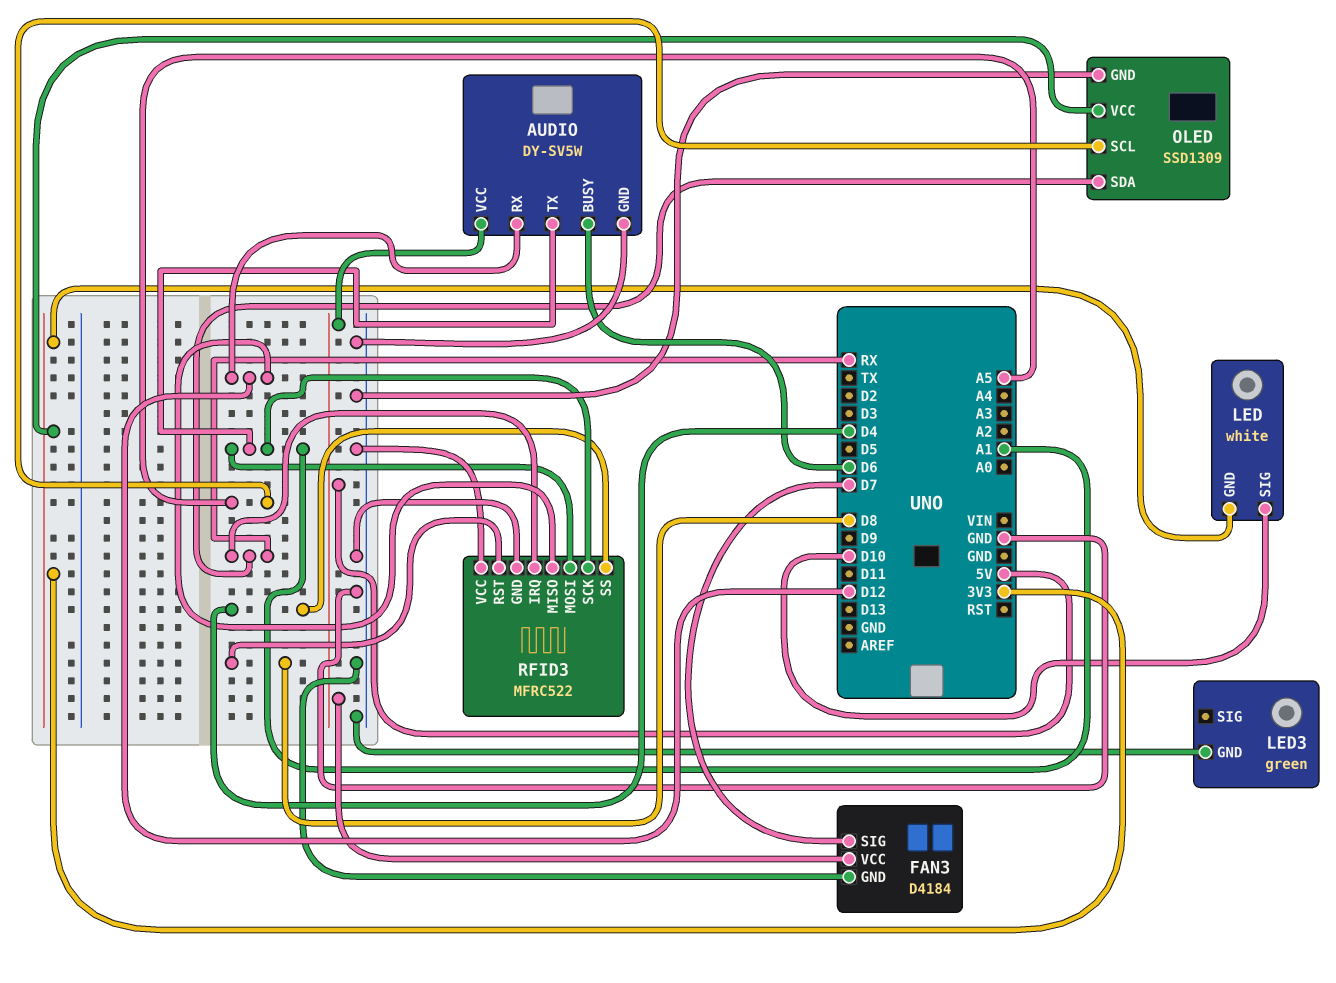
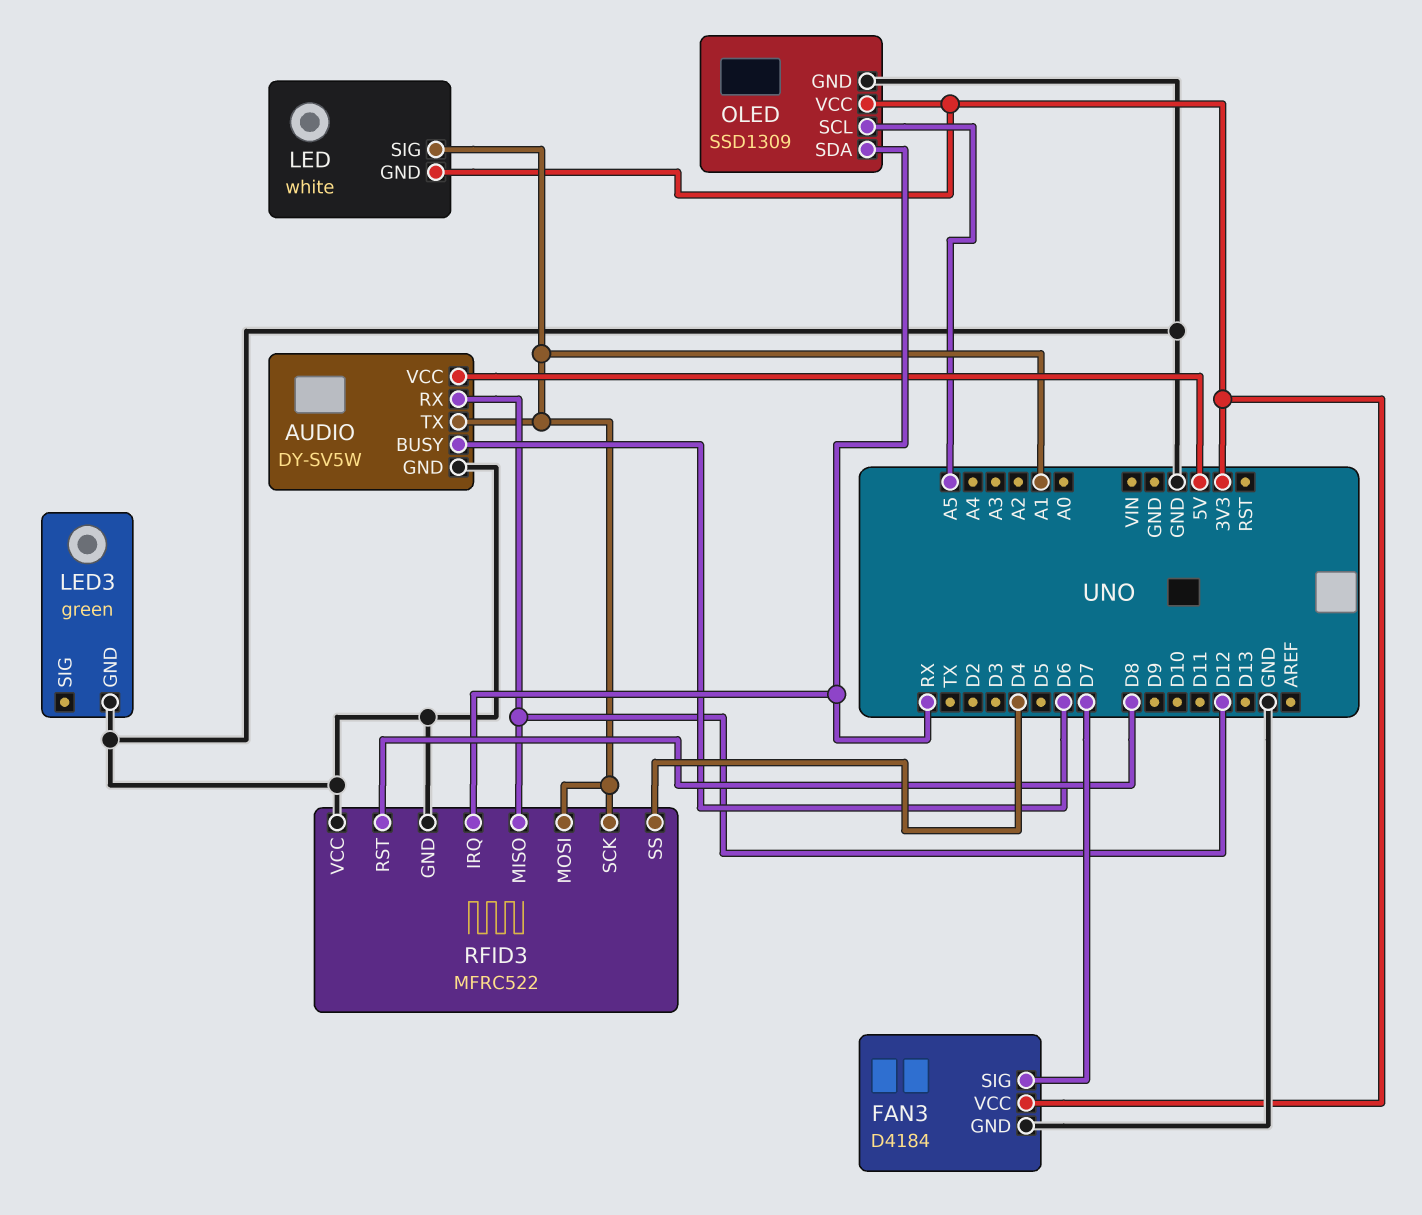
FAN3 pin VCC: 5V -> 3V3
LED pin SIG: D10 -> A1

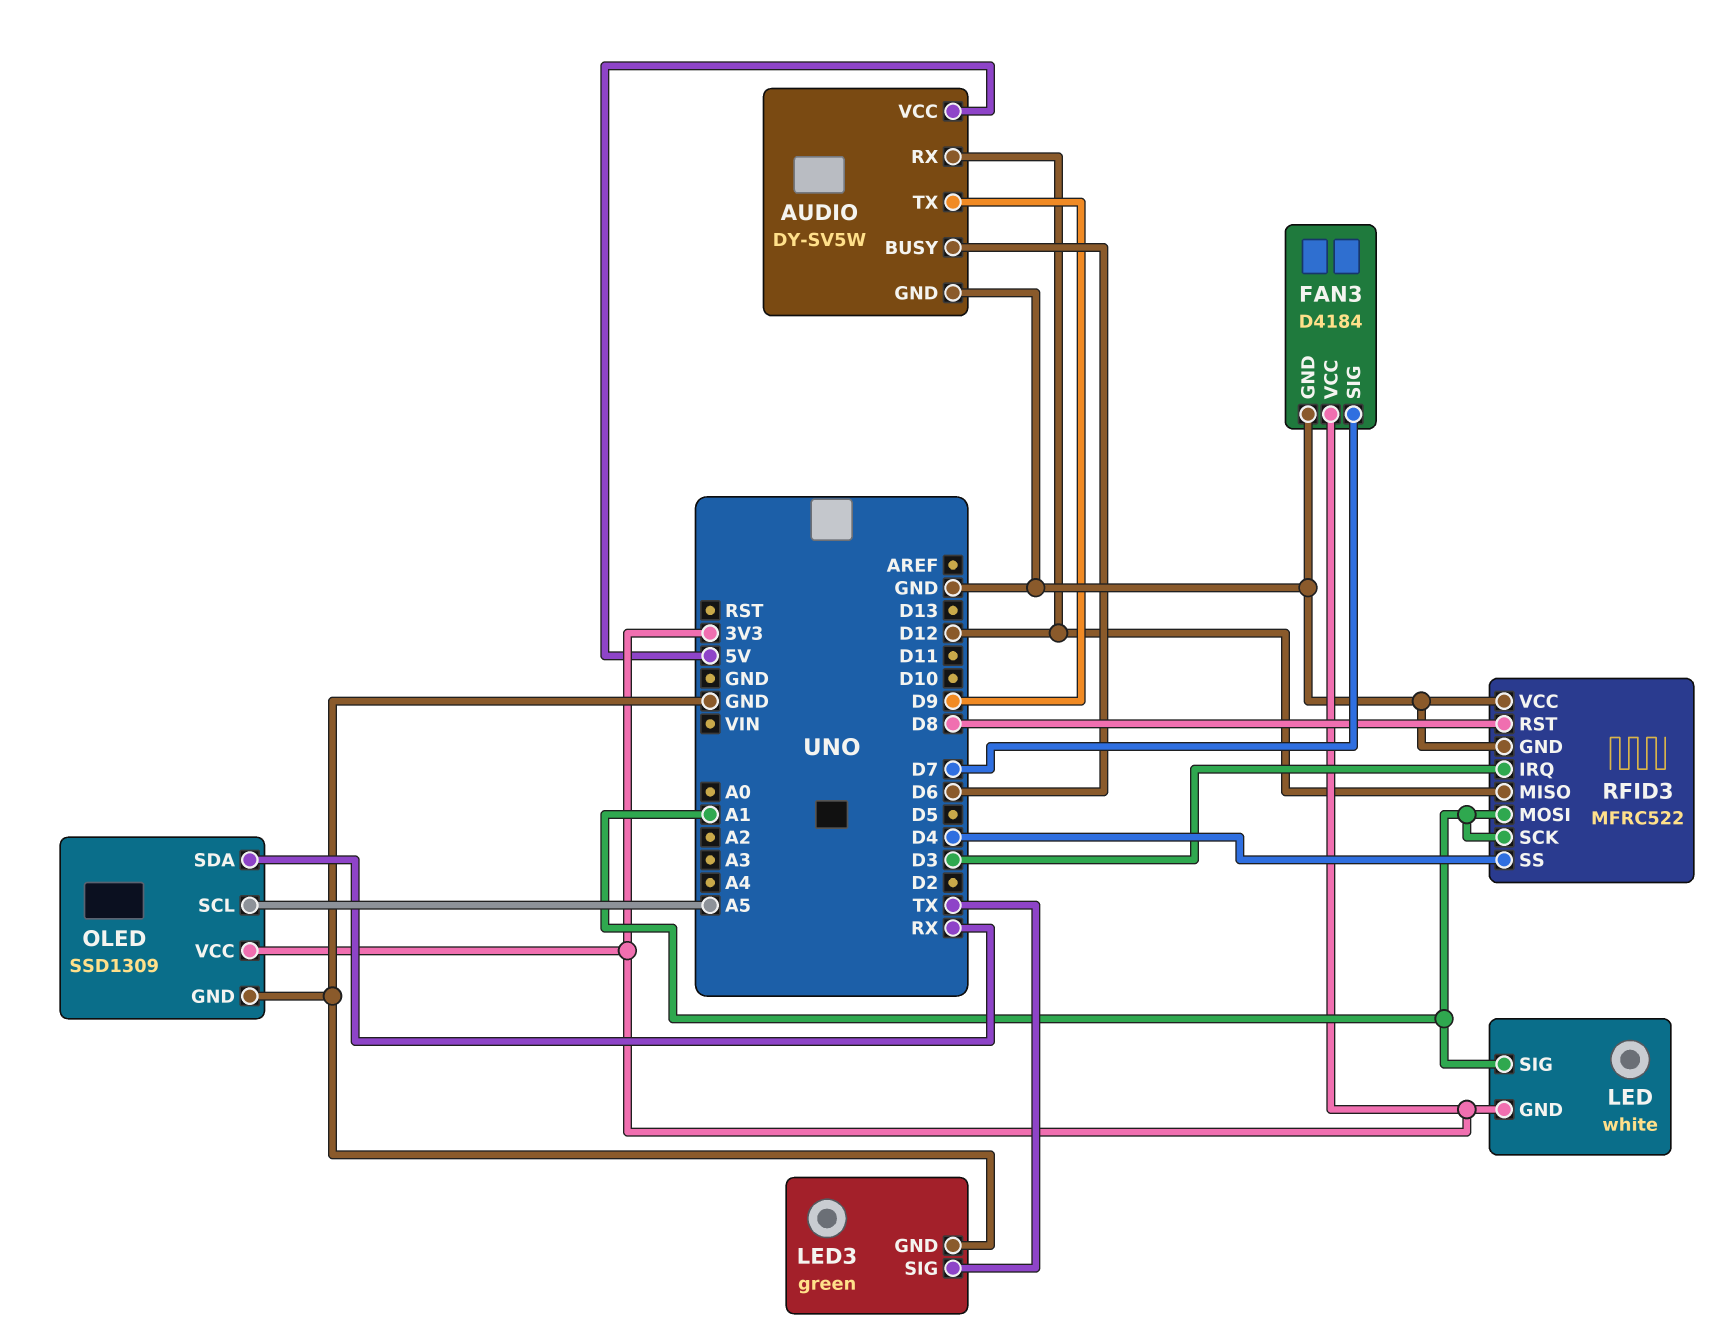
AUDIO pin TX: A1 -> D9
LED3 pin SIG: none -> TX
RFID3 pin IRQ: RX -> D3

